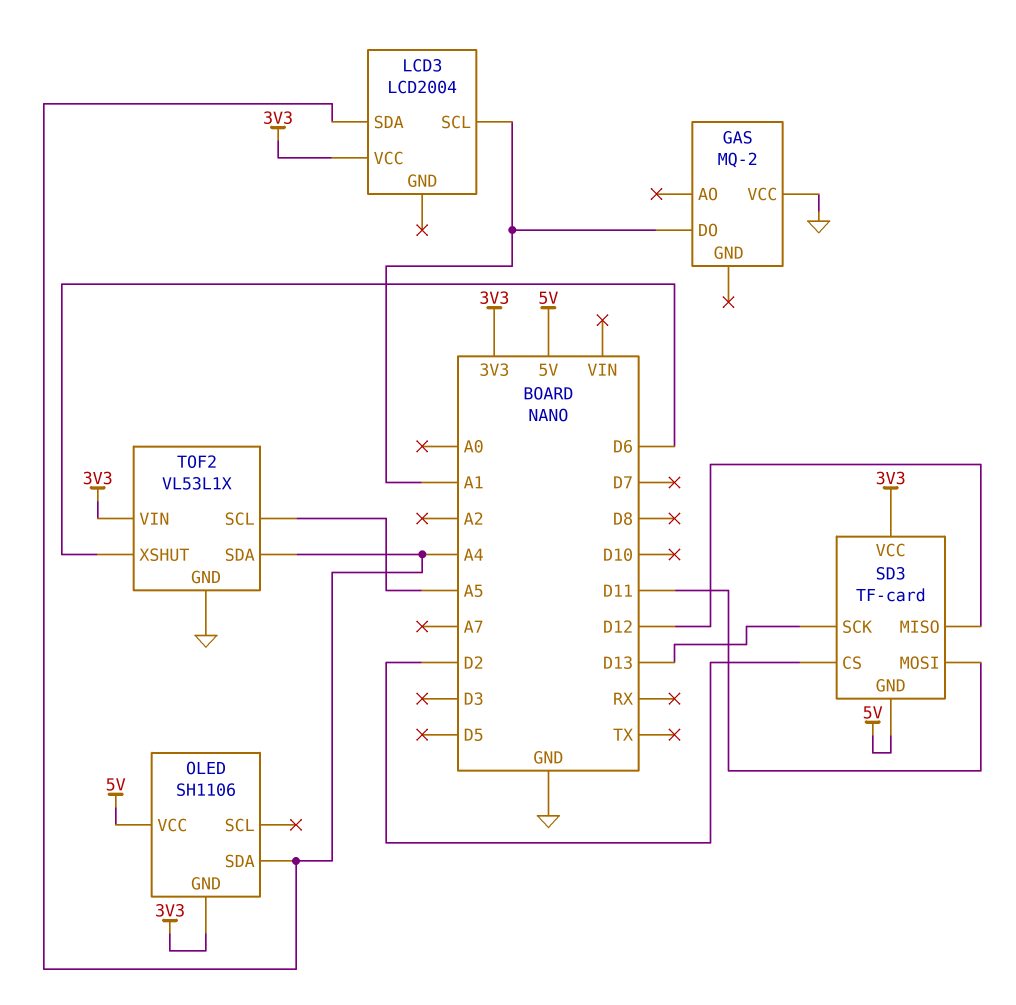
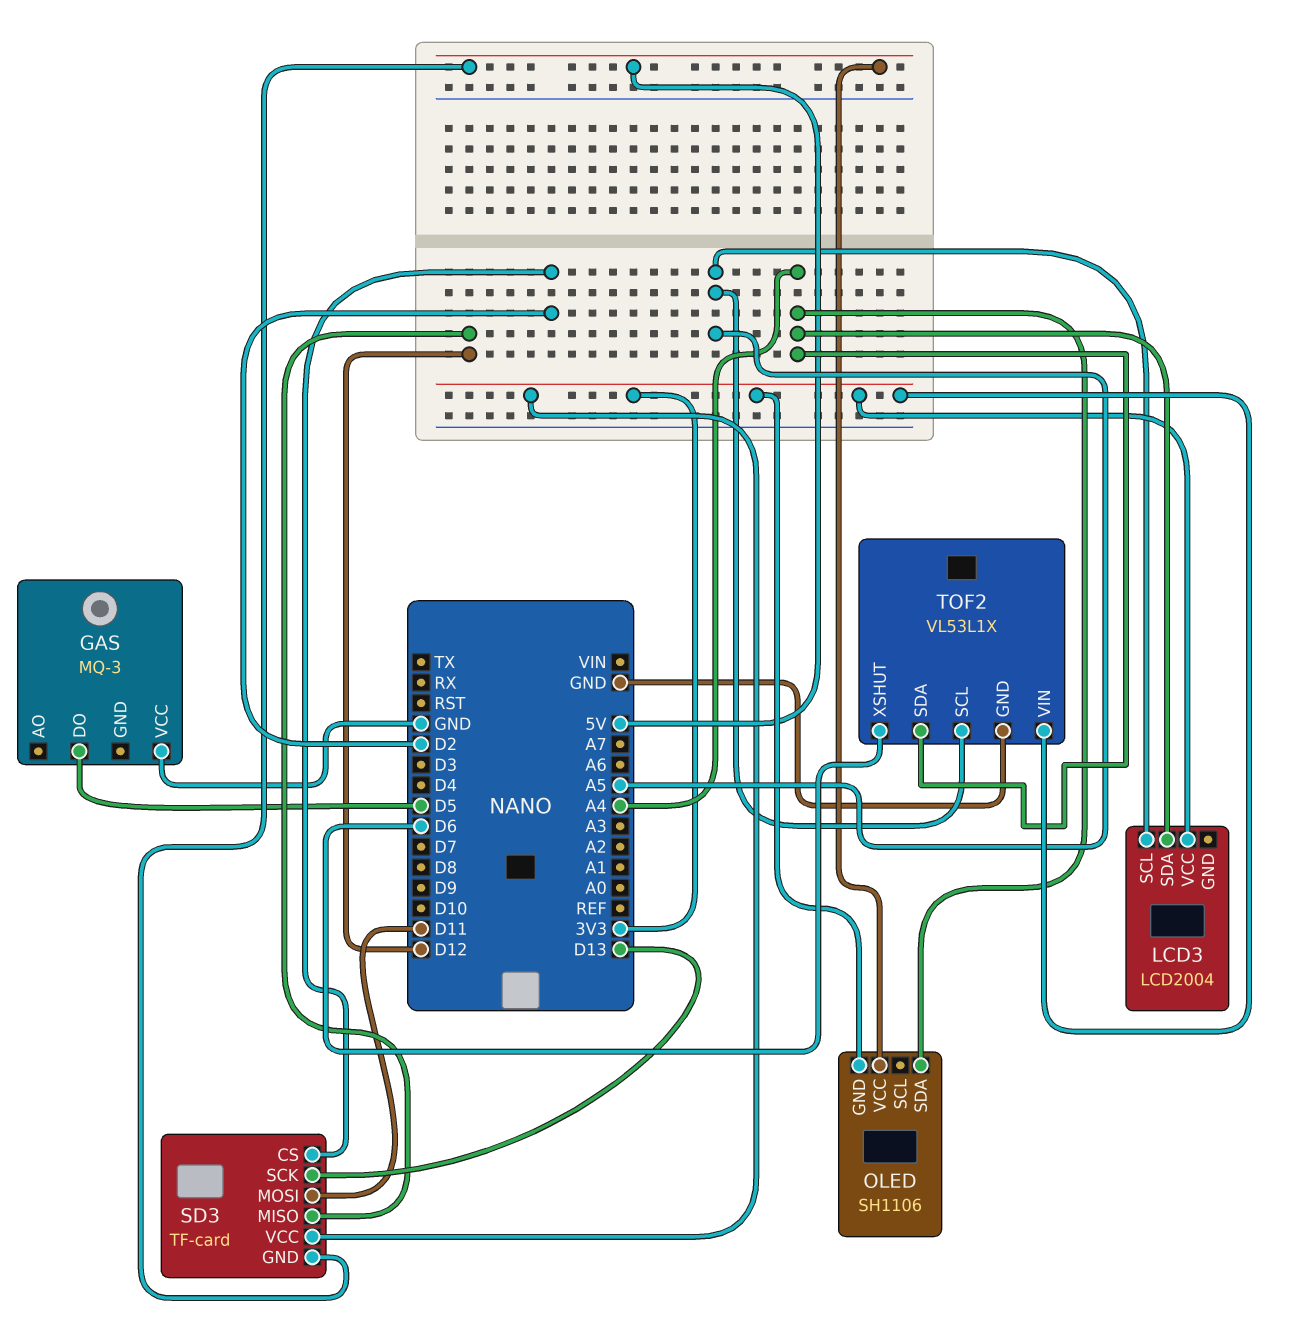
GAS: MQ-2 -> MQ-3
GAS pin DO: A1 -> D5
LCD3 pin SCL: A1 -> A5

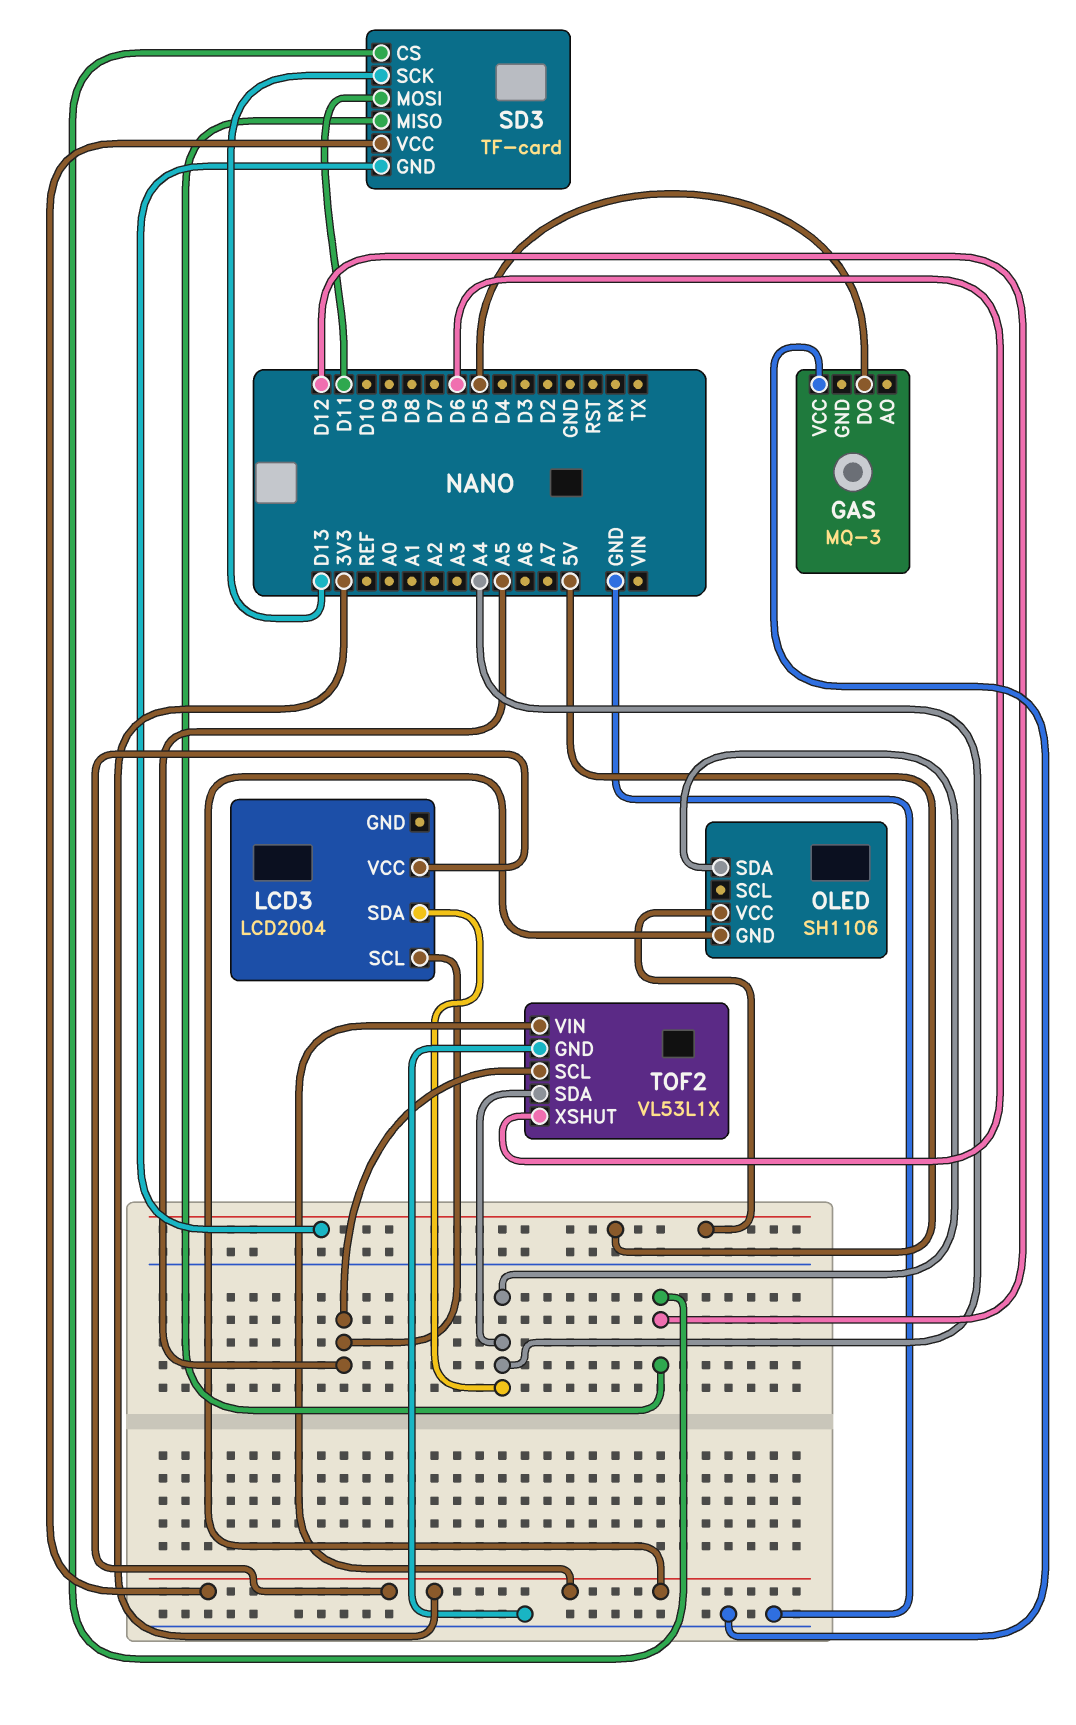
SD3 pin CS: D2 -> D12

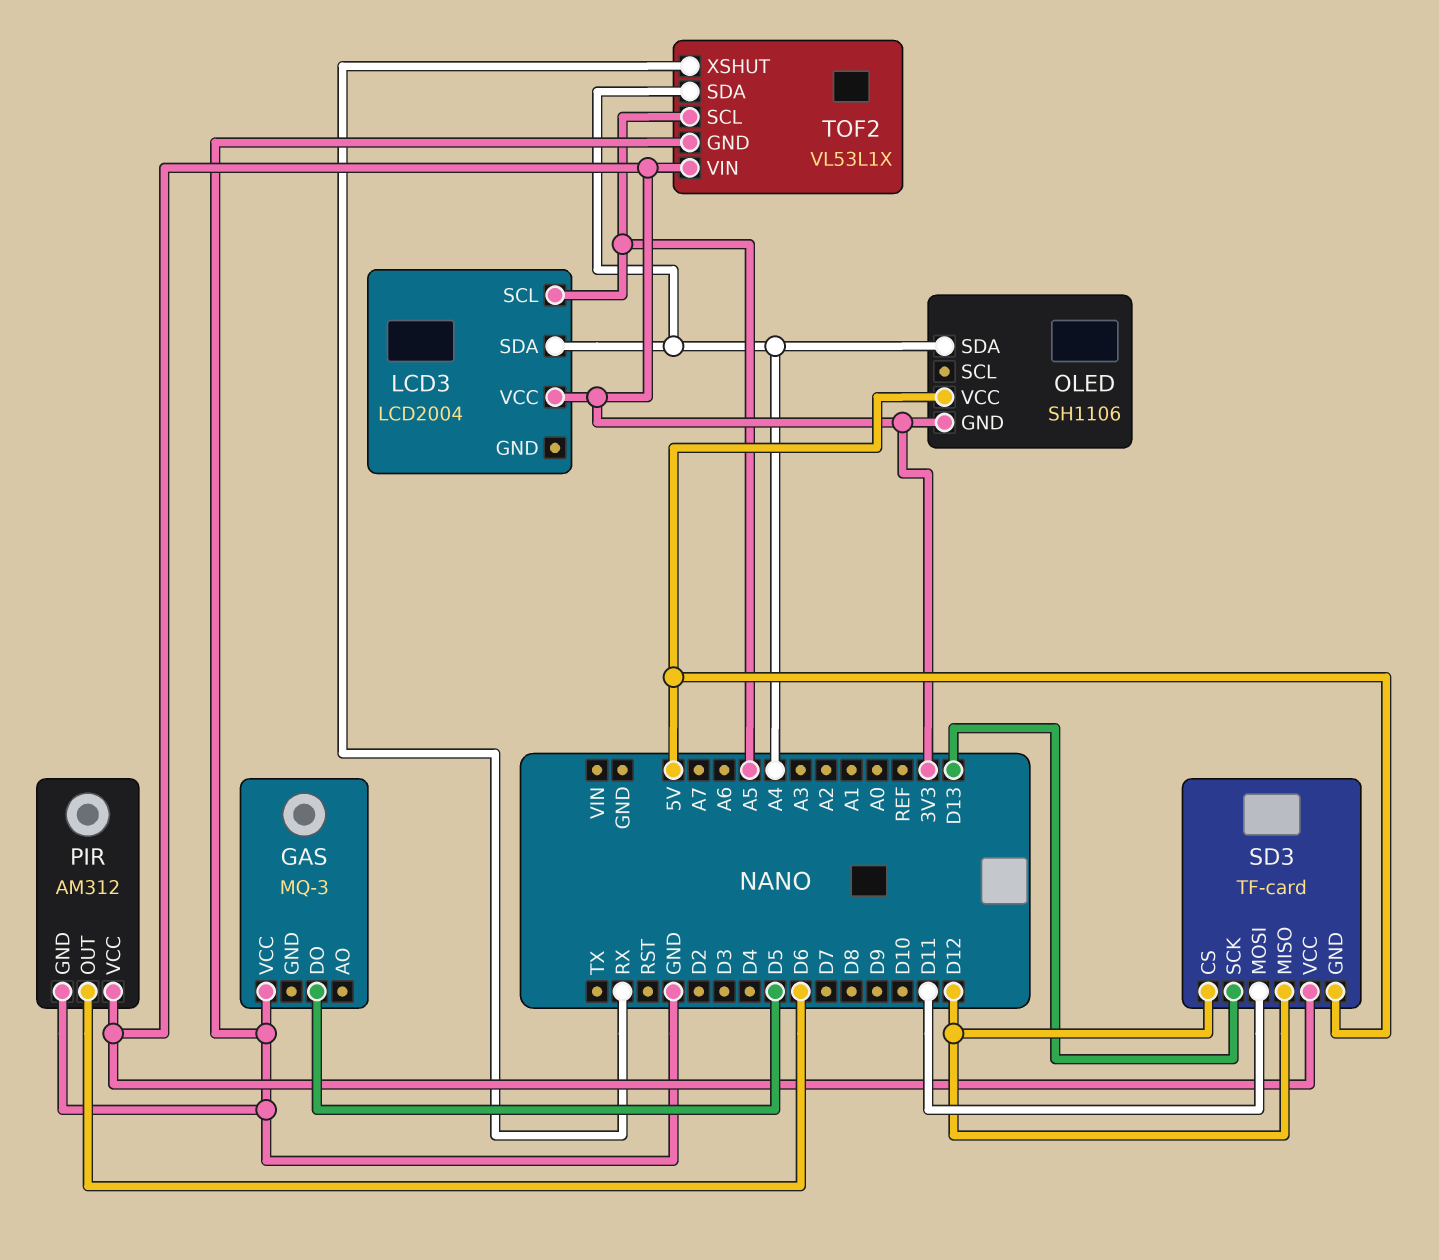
PIR: none -> AM312
PIR pin GND: none -> GND
PIR pin OUT: none -> D6
PIR pin VCC: none -> 3V3
TOF2 pin XSHUT: D6 -> RX

